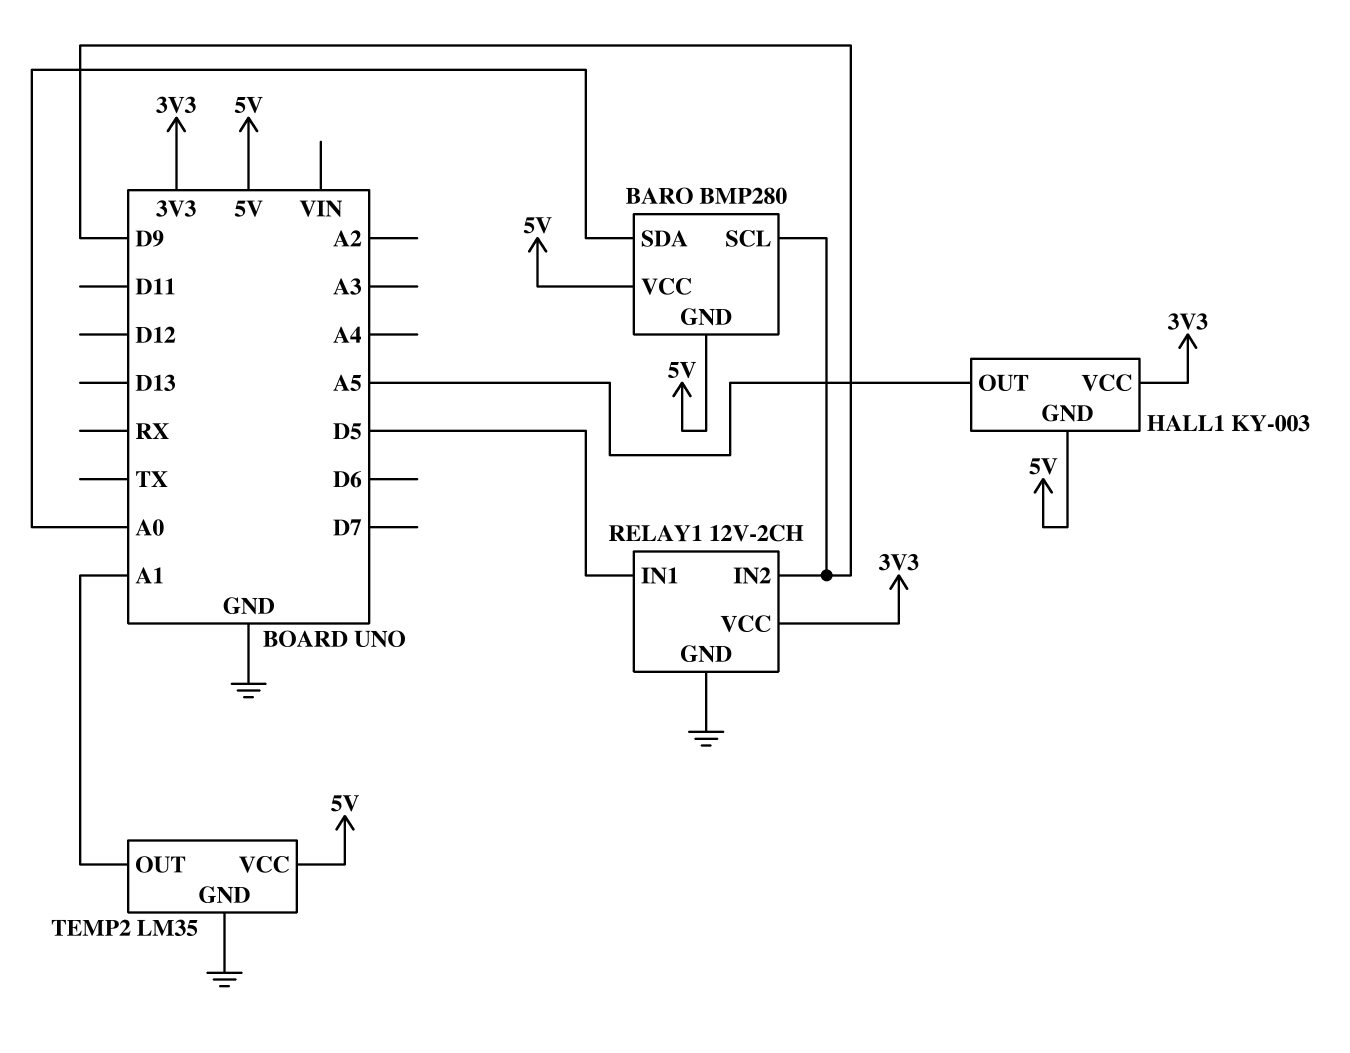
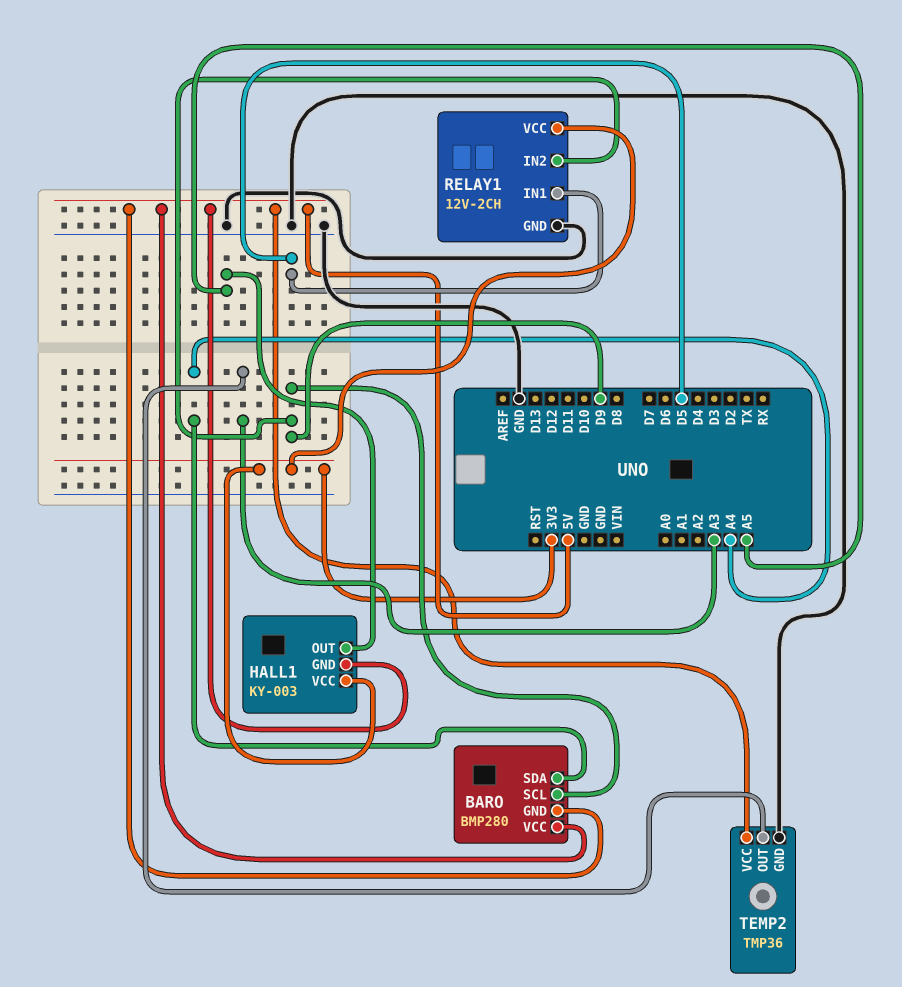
BARO pin SDA: A0 -> A4
TEMP2: LM35 -> TMP36
TEMP2 pin OUT: A1 -> A3

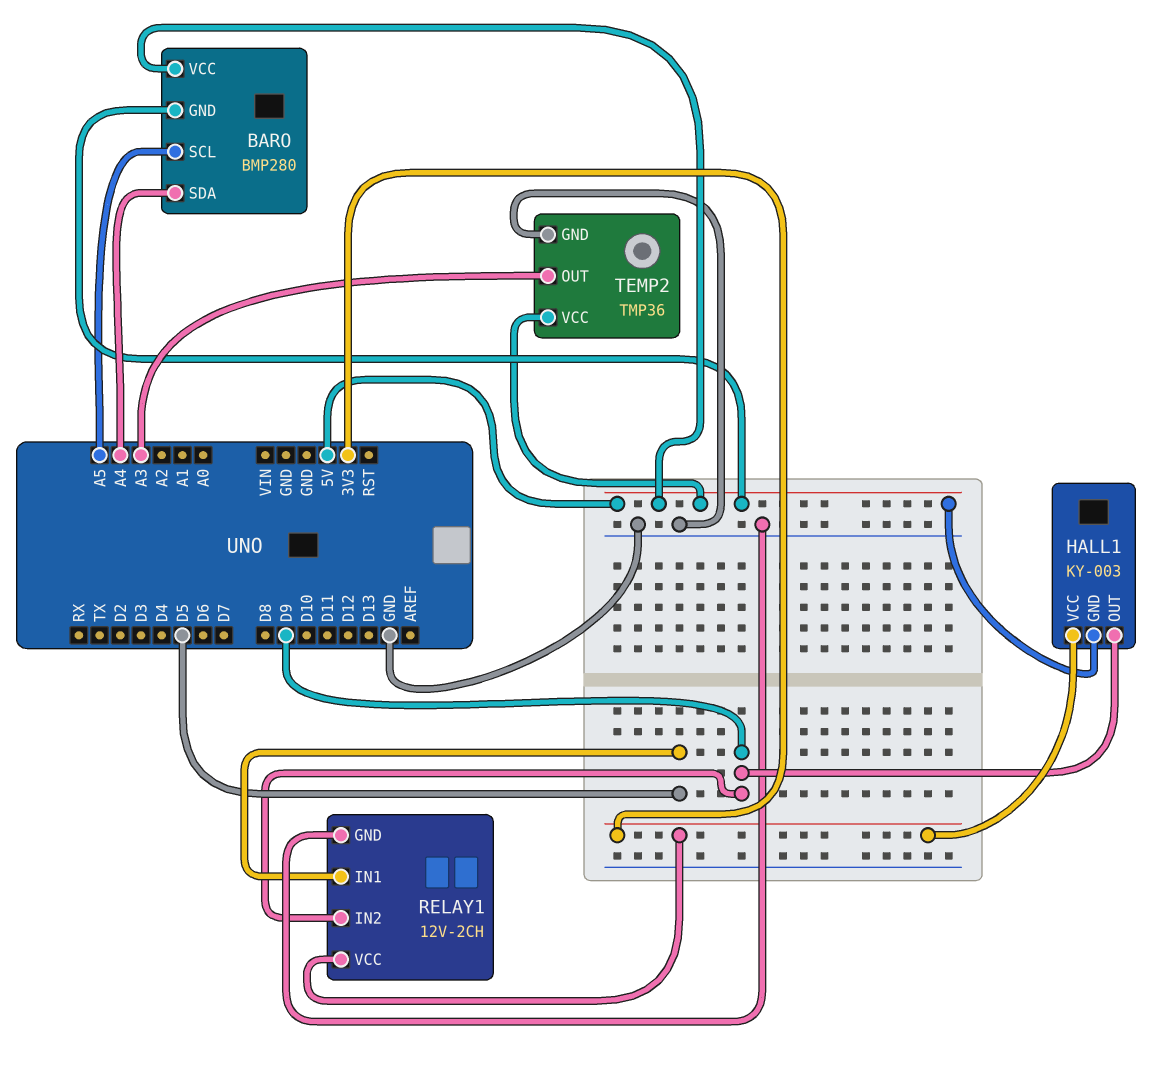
BARO pin SCL: D9 -> A5
HALL1 pin OUT: A5 -> D9

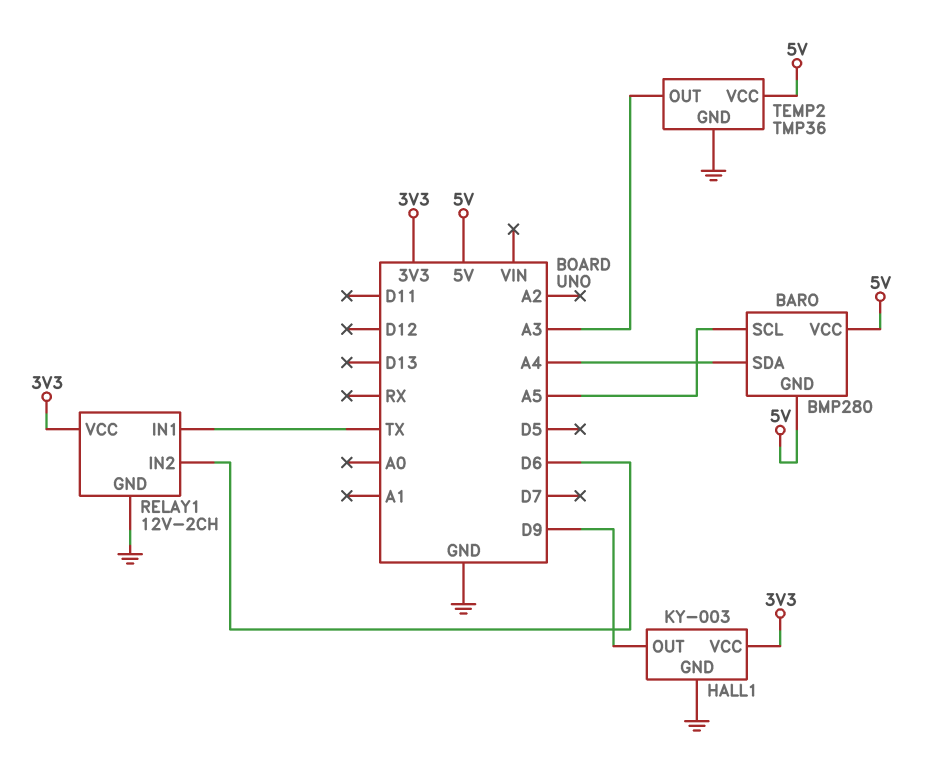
HALL1 pin GND: 5V -> GND
RELAY1 pin IN1: D5 -> TX
RELAY1 pin IN2: D9 -> D6

